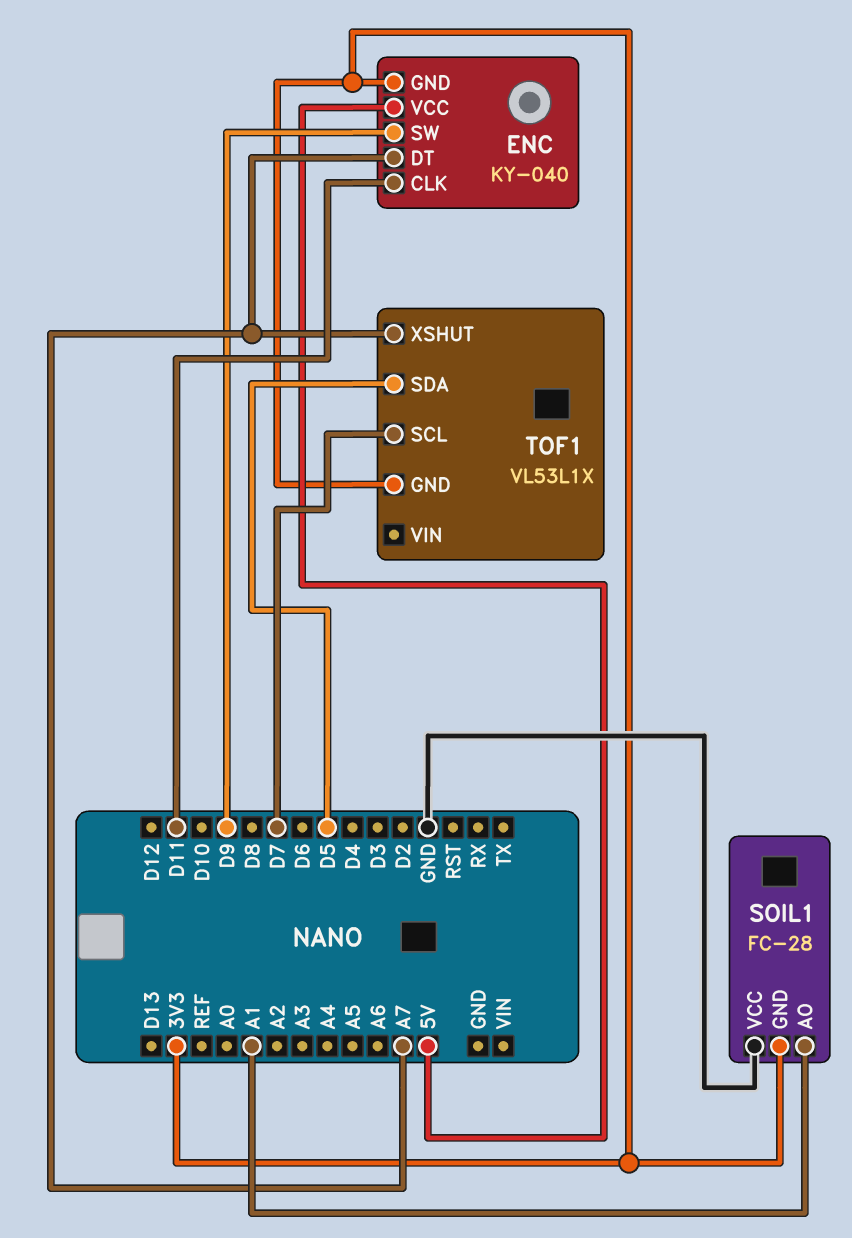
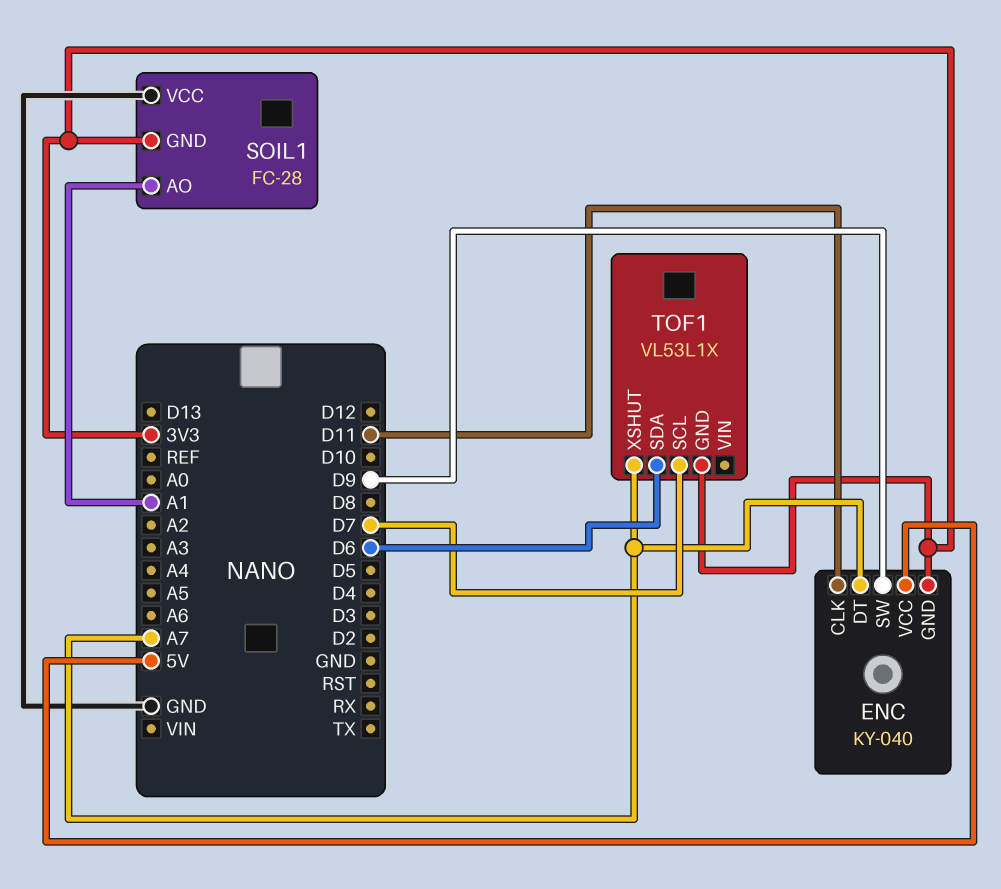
TOF1 pin SDA: D5 -> D6

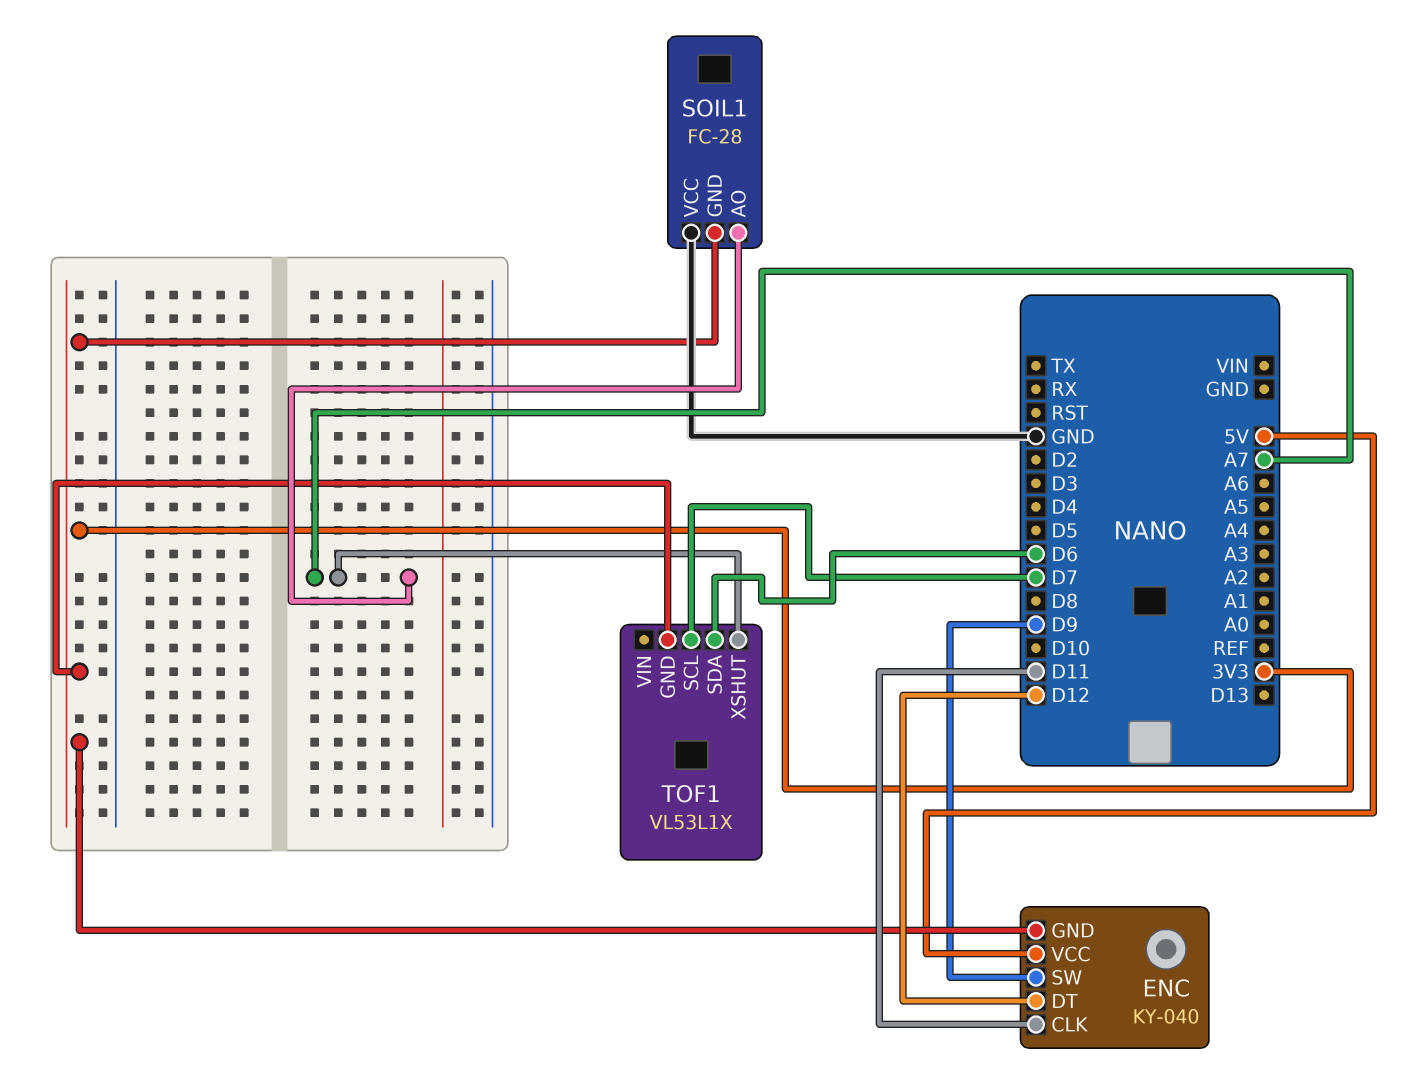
ENC pin DT: A7 -> D12
SOIL1 pin AO: A1 -> A7

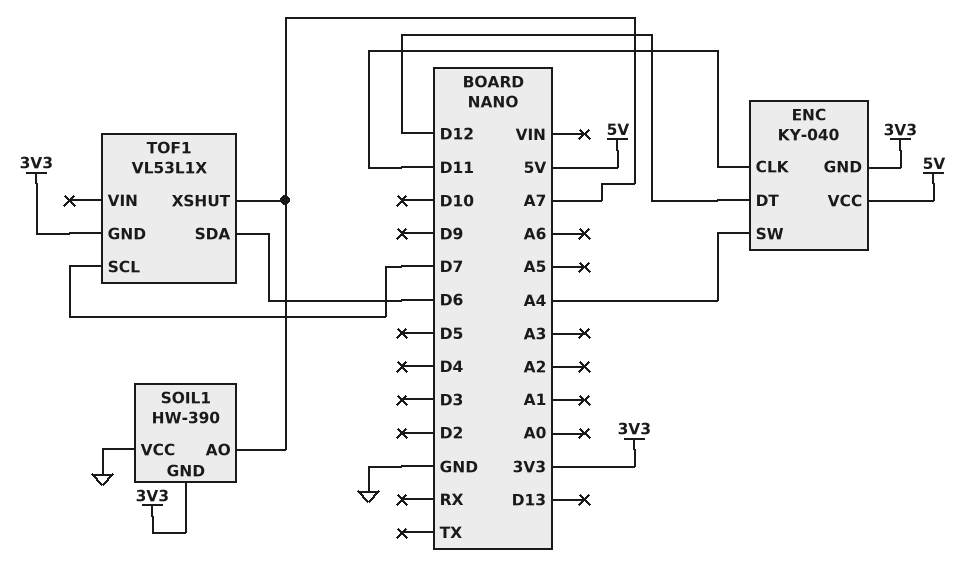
ENC pin SW: D9 -> A4
SOIL1: FC-28 -> HW-390

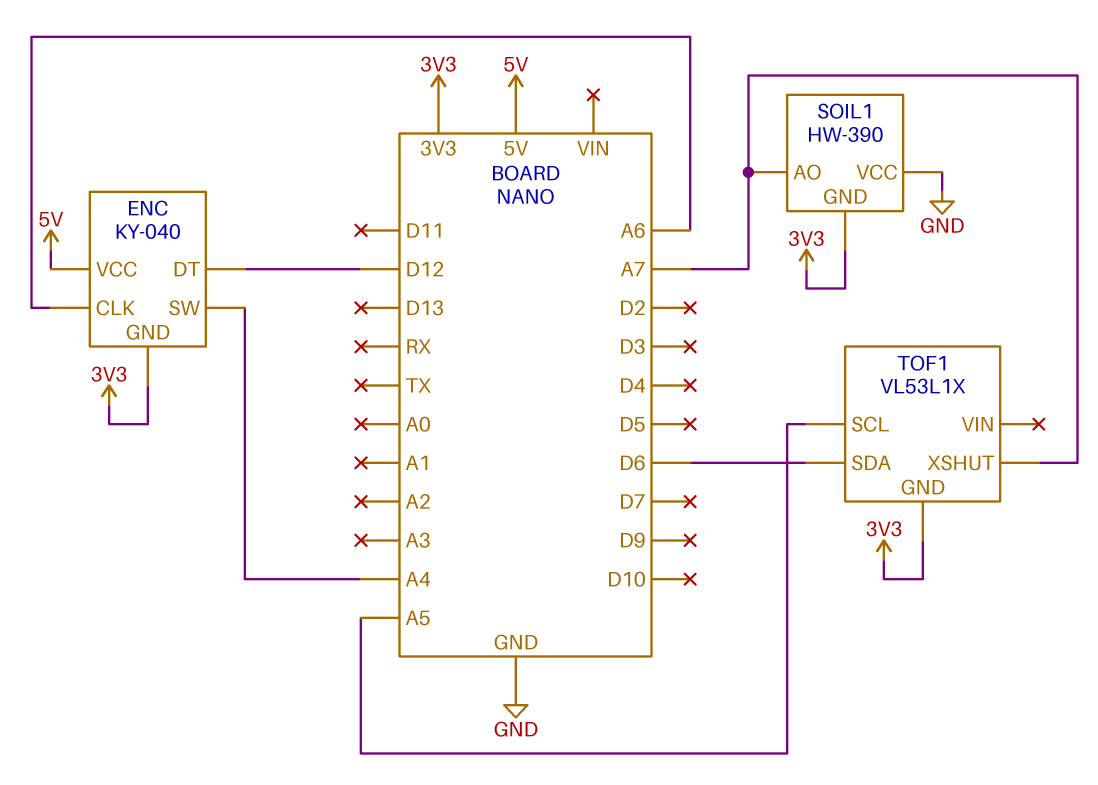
ENC pin CLK: D11 -> A6
TOF1 pin SCL: D7 -> A5

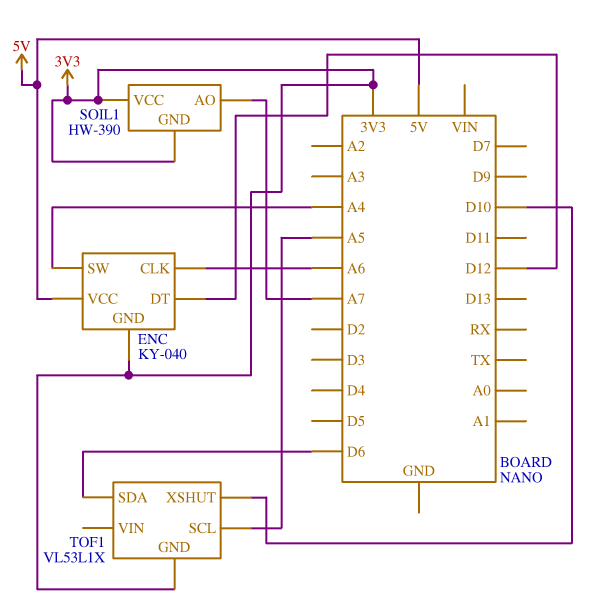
SOIL1 pin VCC: GND -> 3V3
TOF1 pin XSHUT: A7 -> D10

